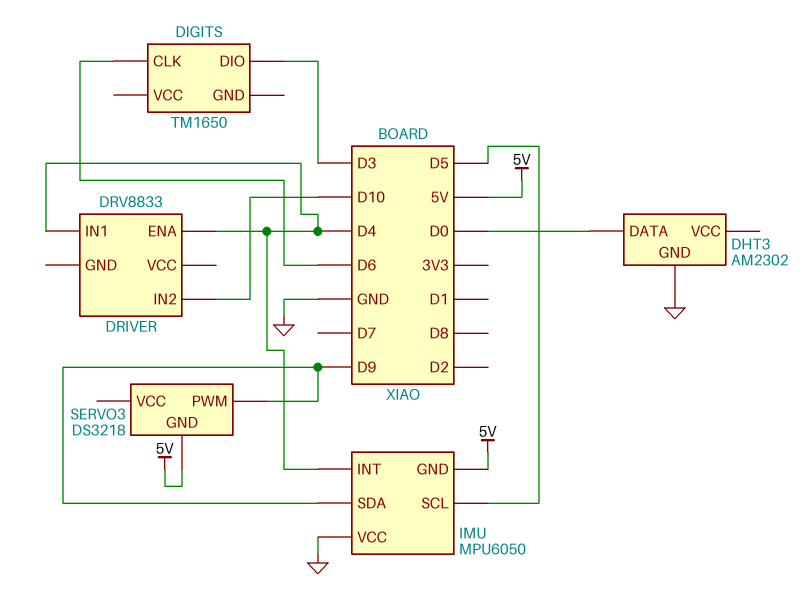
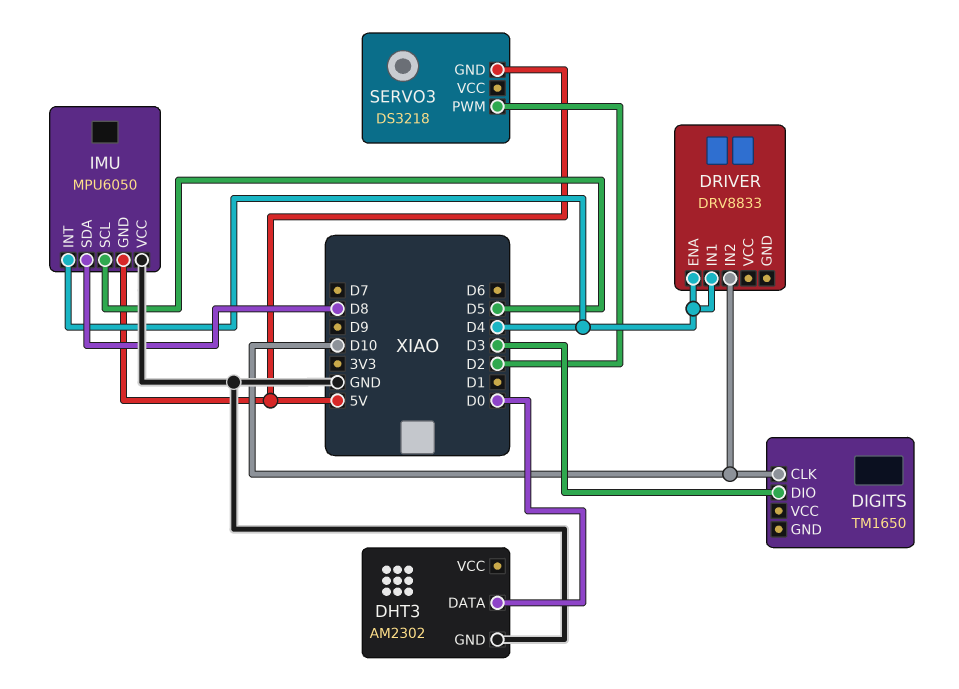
DIGITS pin CLK: D6 -> D10
IMU pin SDA: D9 -> D8
SERVO3 pin PWM: D9 -> D2

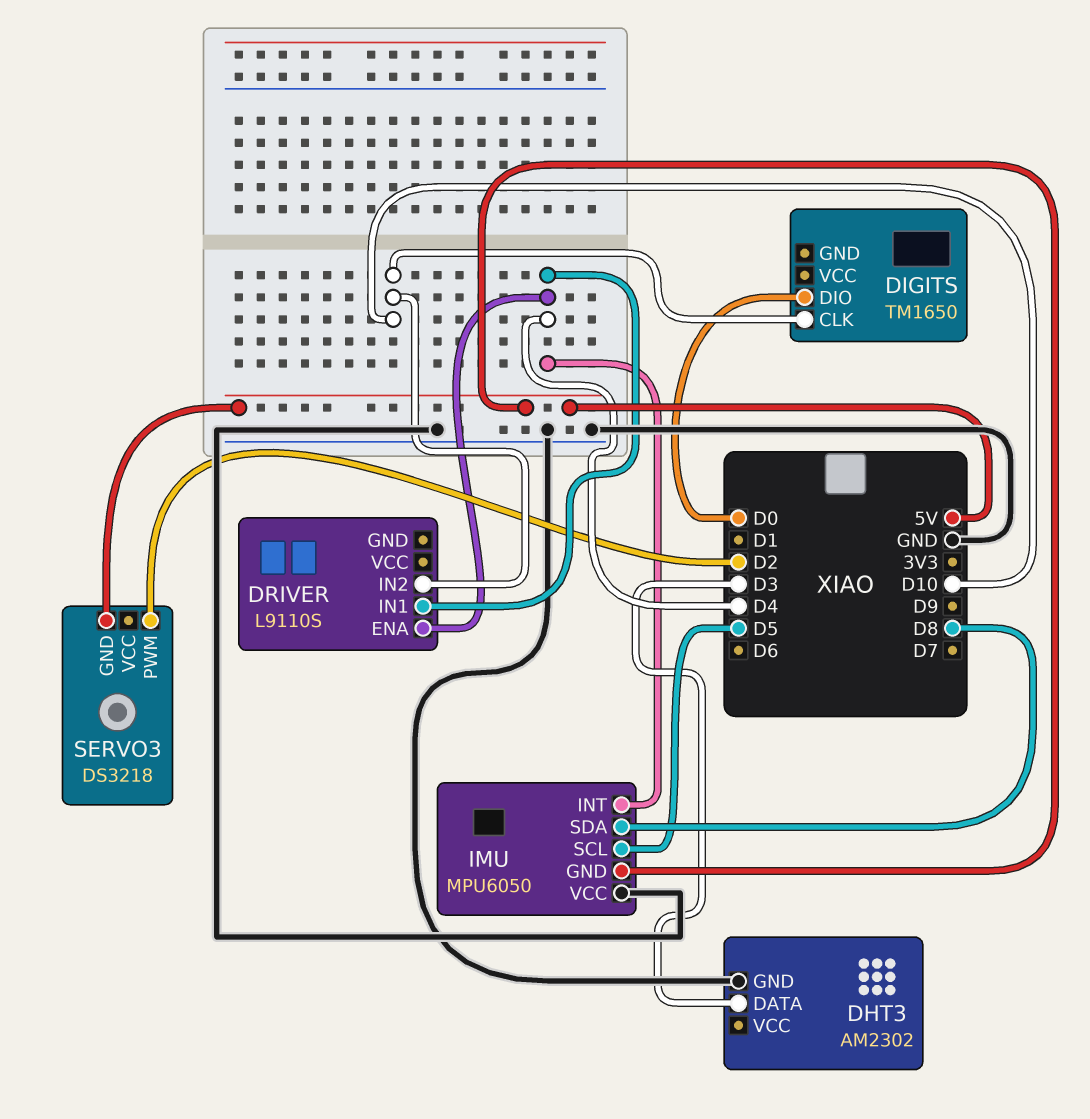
DHT3 pin DATA: D0 -> D3
DIGITS pin DIO: D3 -> D0
DRIVER: DRV8833 -> L9110S

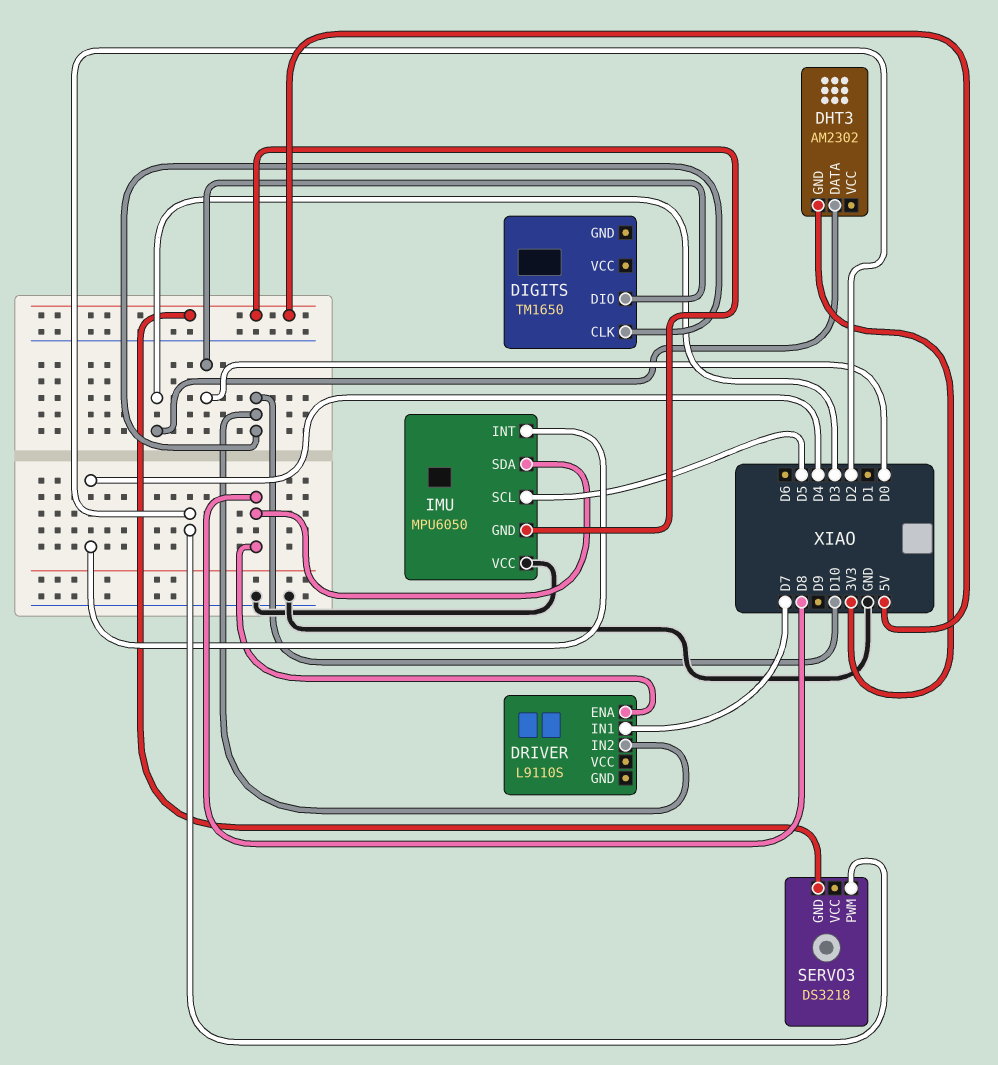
DHT3 pin GND: GND -> 3V3
DRIVER pin ENA: D4 -> D8
DRIVER pin IN1: D4 -> D7

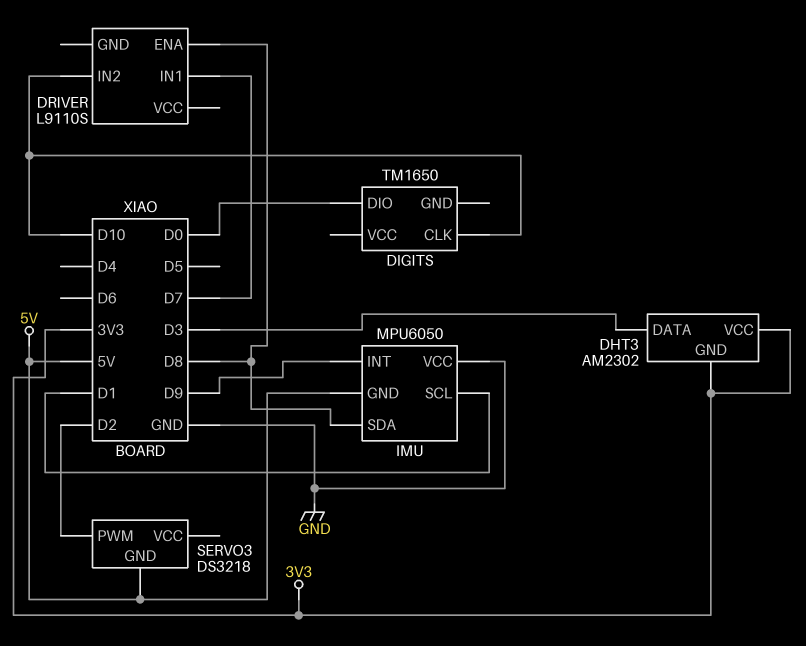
DHT3 pin VCC: none -> 3V3
IMU pin INT: D4 -> D9
IMU pin SCL: D5 -> D1

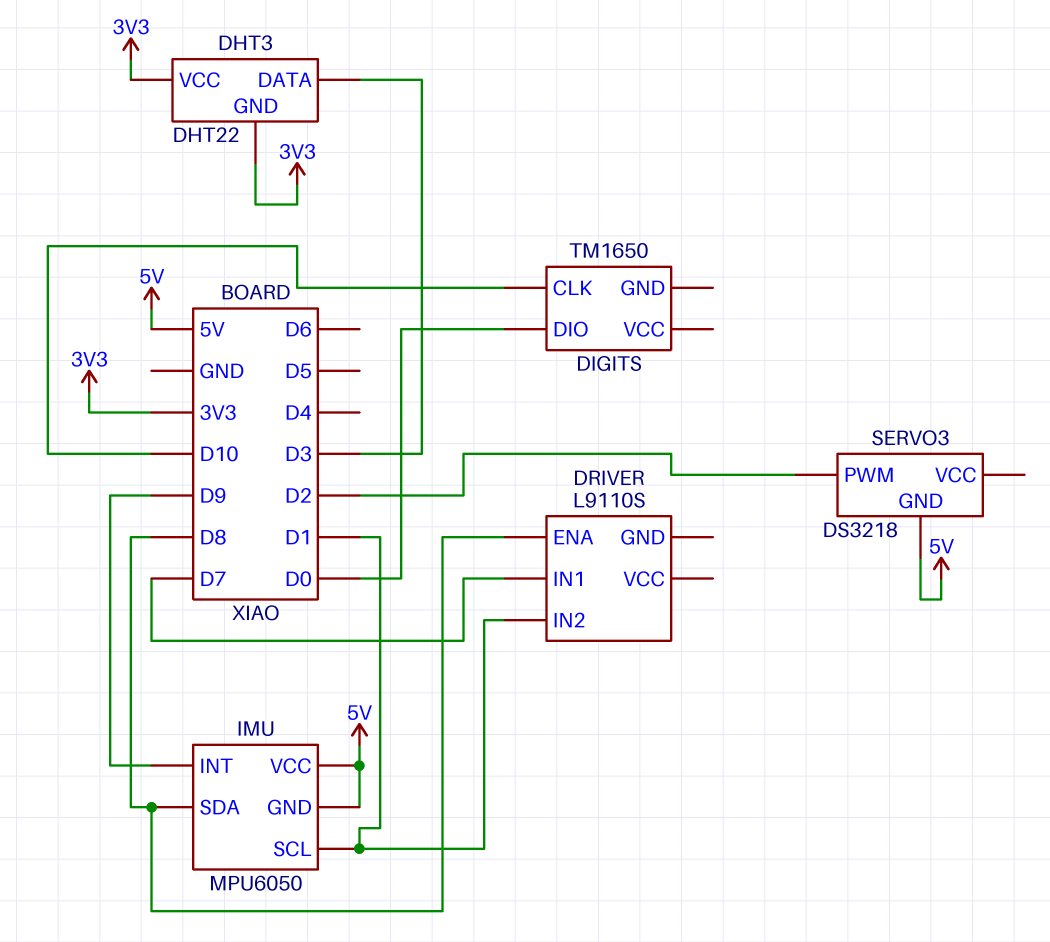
DHT3: AM2302 -> DHT22
DRIVER pin IN2: D10 -> D1
IMU pin VCC: GND -> 5V

